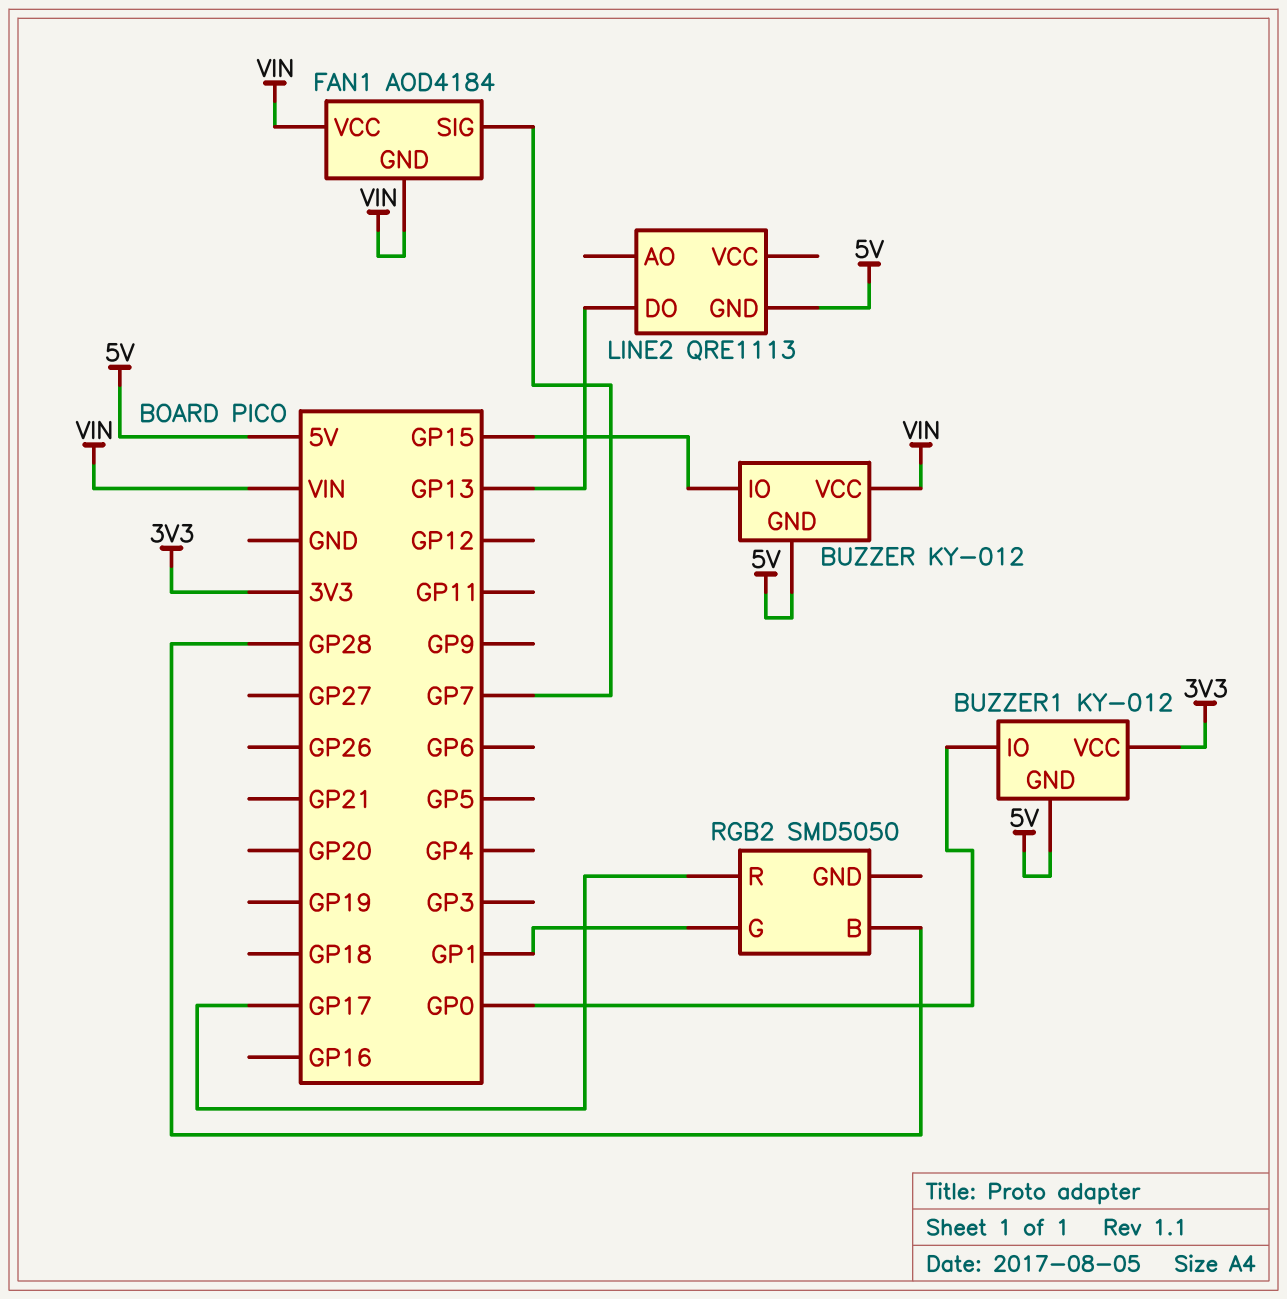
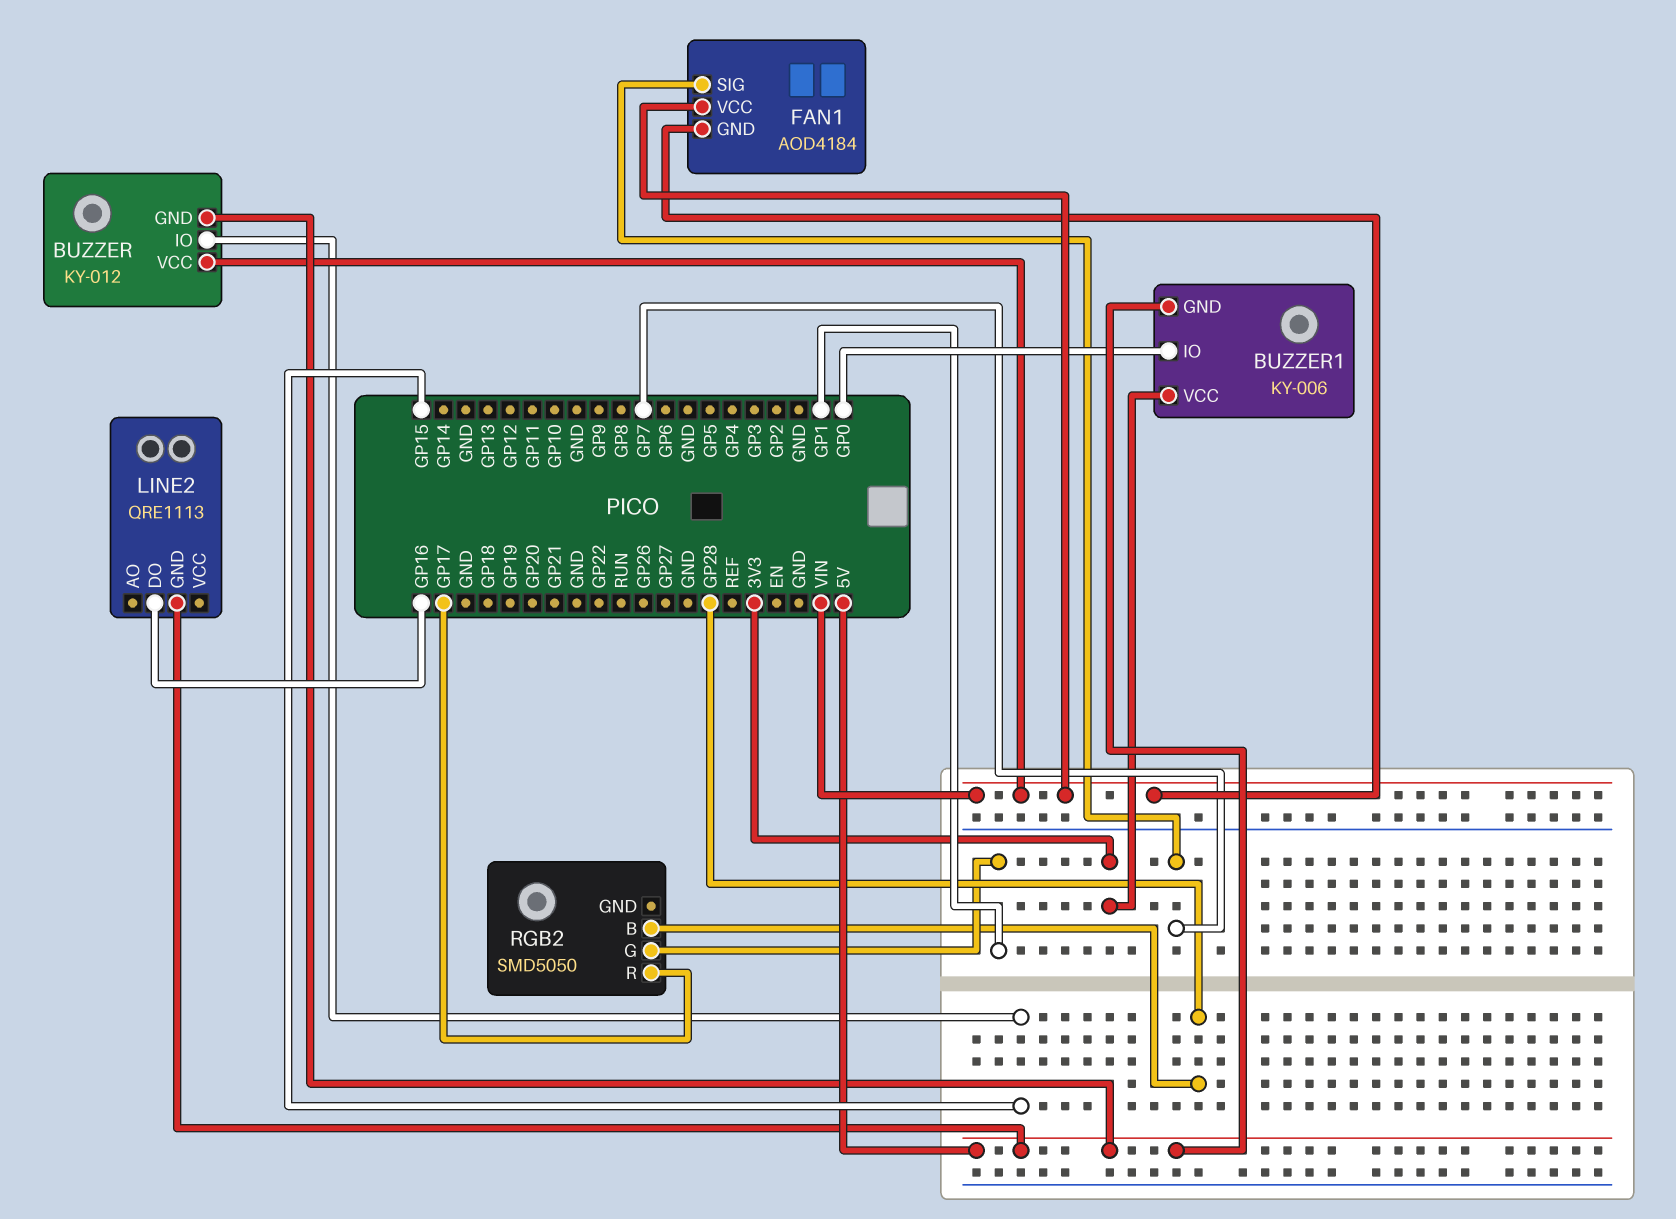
BUZZER1: KY-012 -> KY-006
LINE2 pin DO: GP13 -> GP16

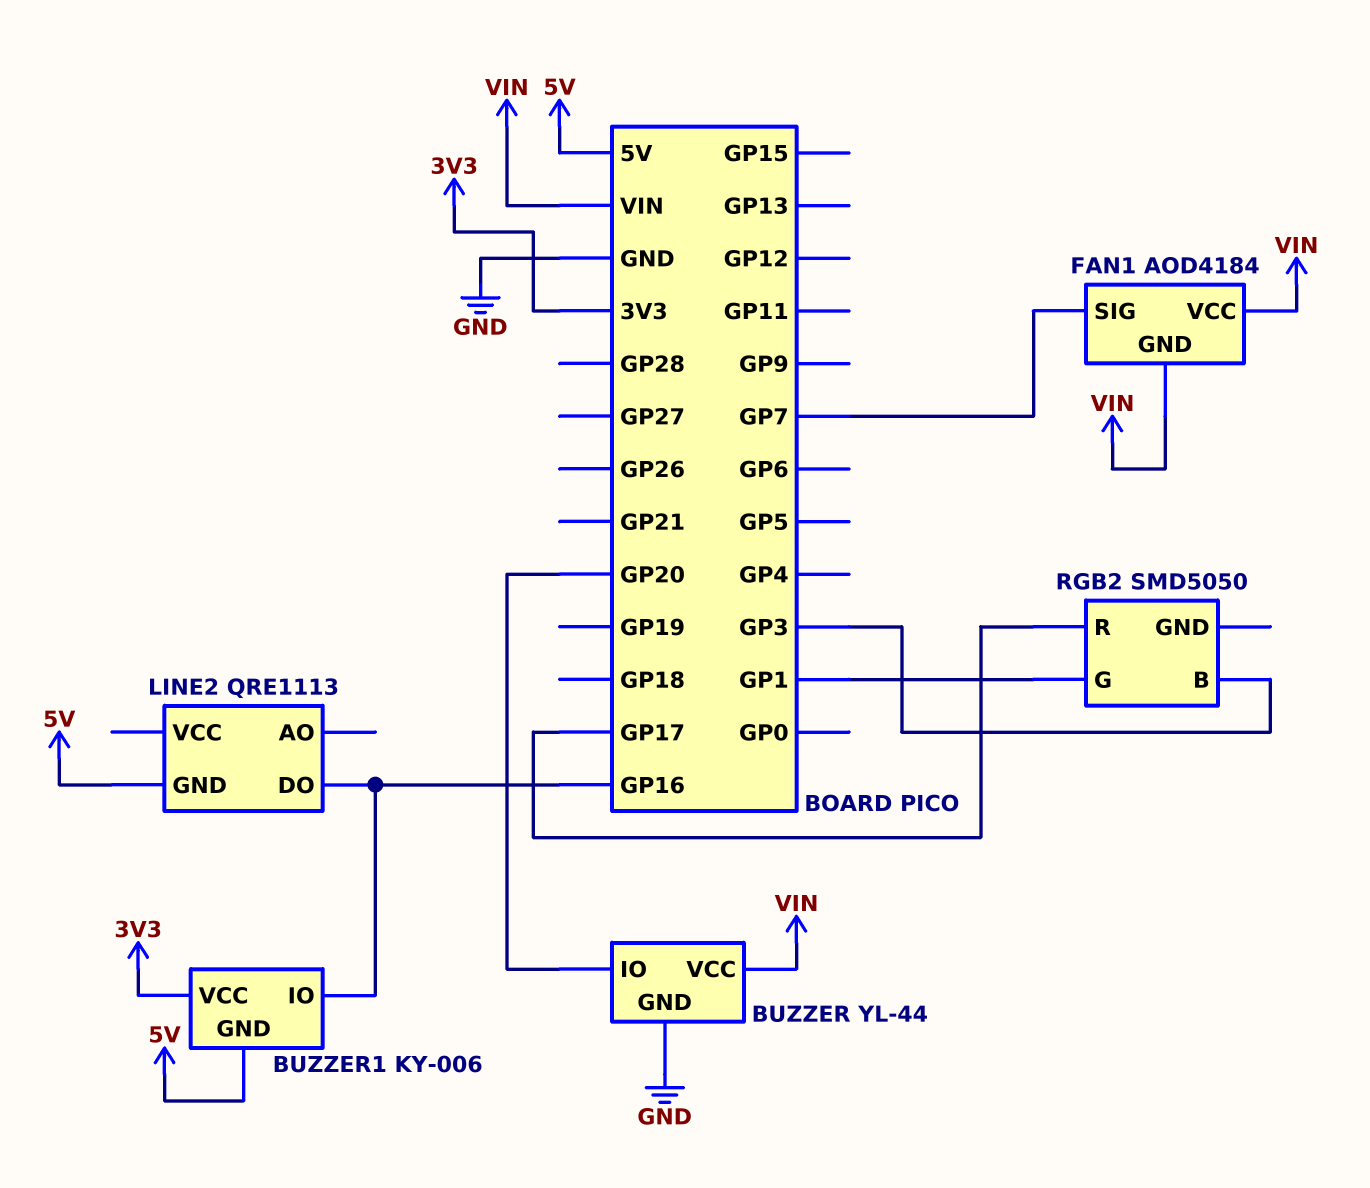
BUZZER: KY-012 -> YL-44
BUZZER pin GND: 5V -> GND
BUZZER pin IO: GP15 -> GP20
BUZZER1 pin IO: GP0 -> GP16
RGB2 pin B: GP28 -> GP3

